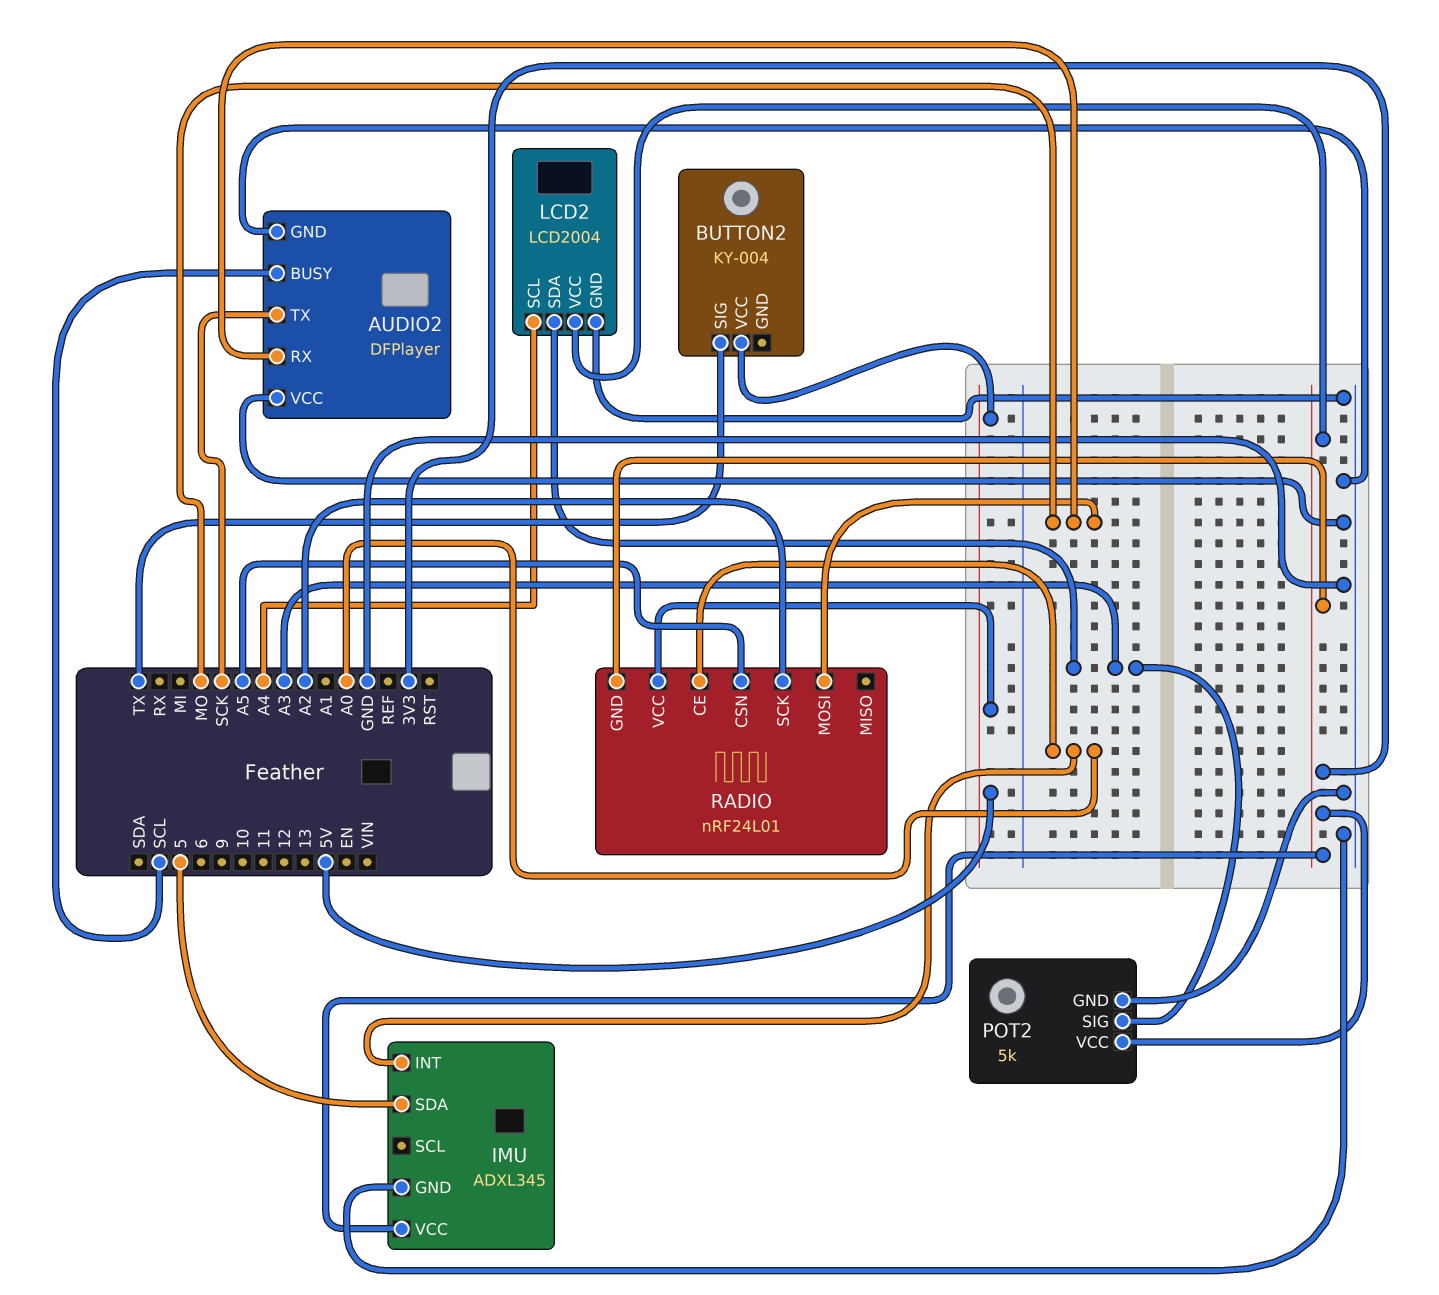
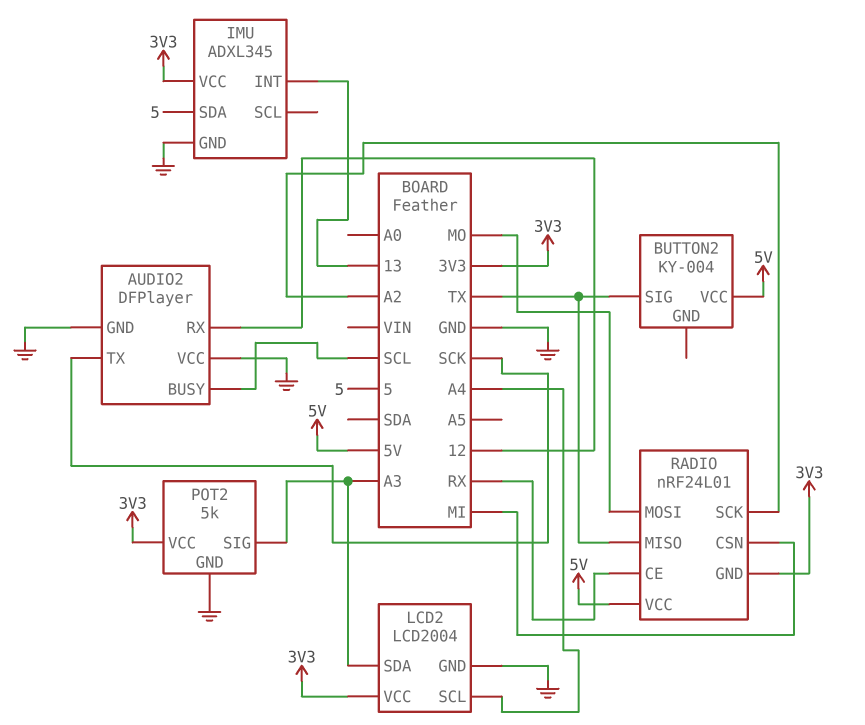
AUDIO2 pin RX: MO -> 12
IMU pin INT: A0 -> 13
RADIO pin CE: A0 -> RX
RADIO pin CSN: A5 -> MI
RADIO pin MISO: none -> TX

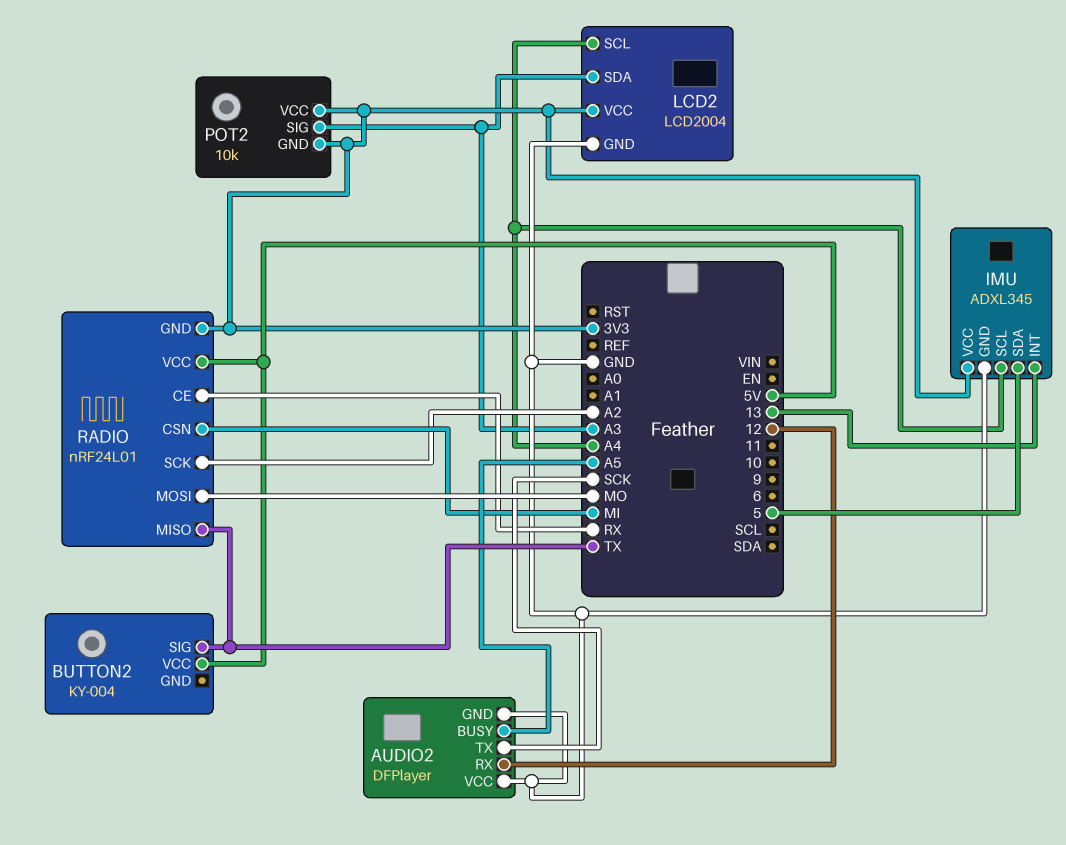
AUDIO2 pin BUSY: SCL -> A5
IMU pin SCL: none -> A4
POT2: 5k -> 10k
POT2 pin GND: GND -> 3V3

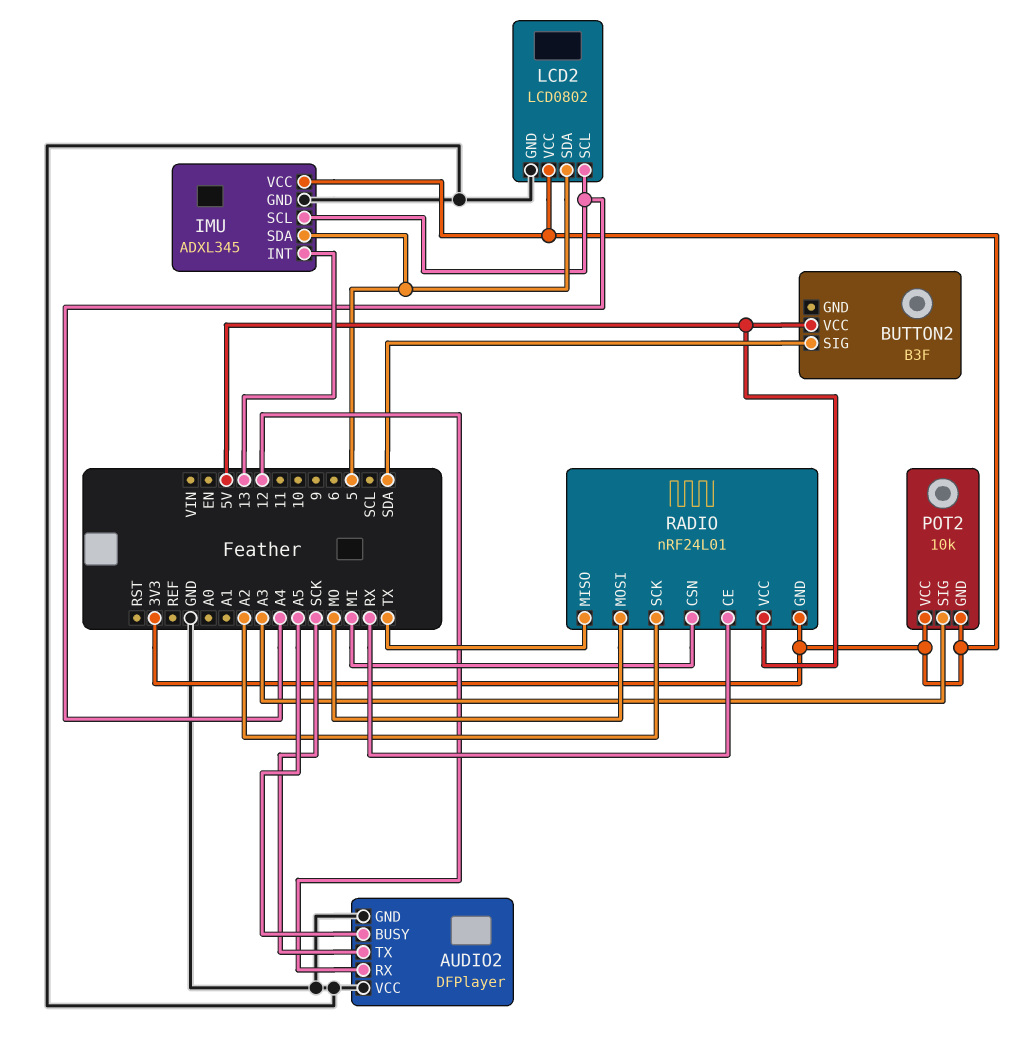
BUTTON2: KY-004 -> B3F
BUTTON2 pin SIG: TX -> SDA
LCD2: LCD2004 -> LCD0802
LCD2 pin SDA: A3 -> 5

